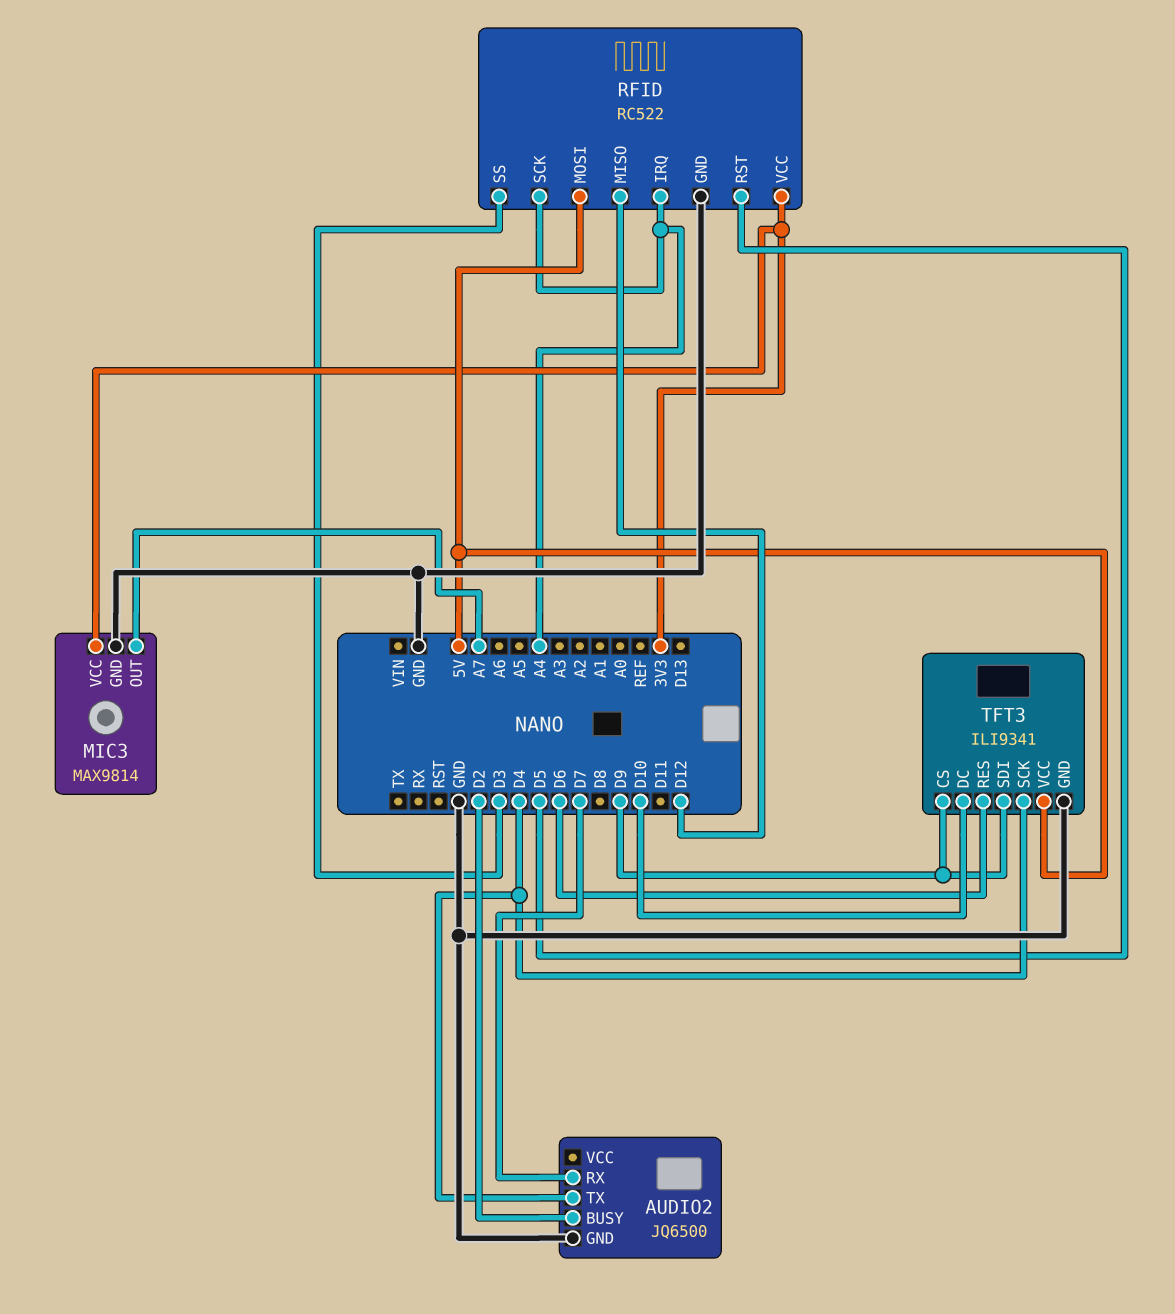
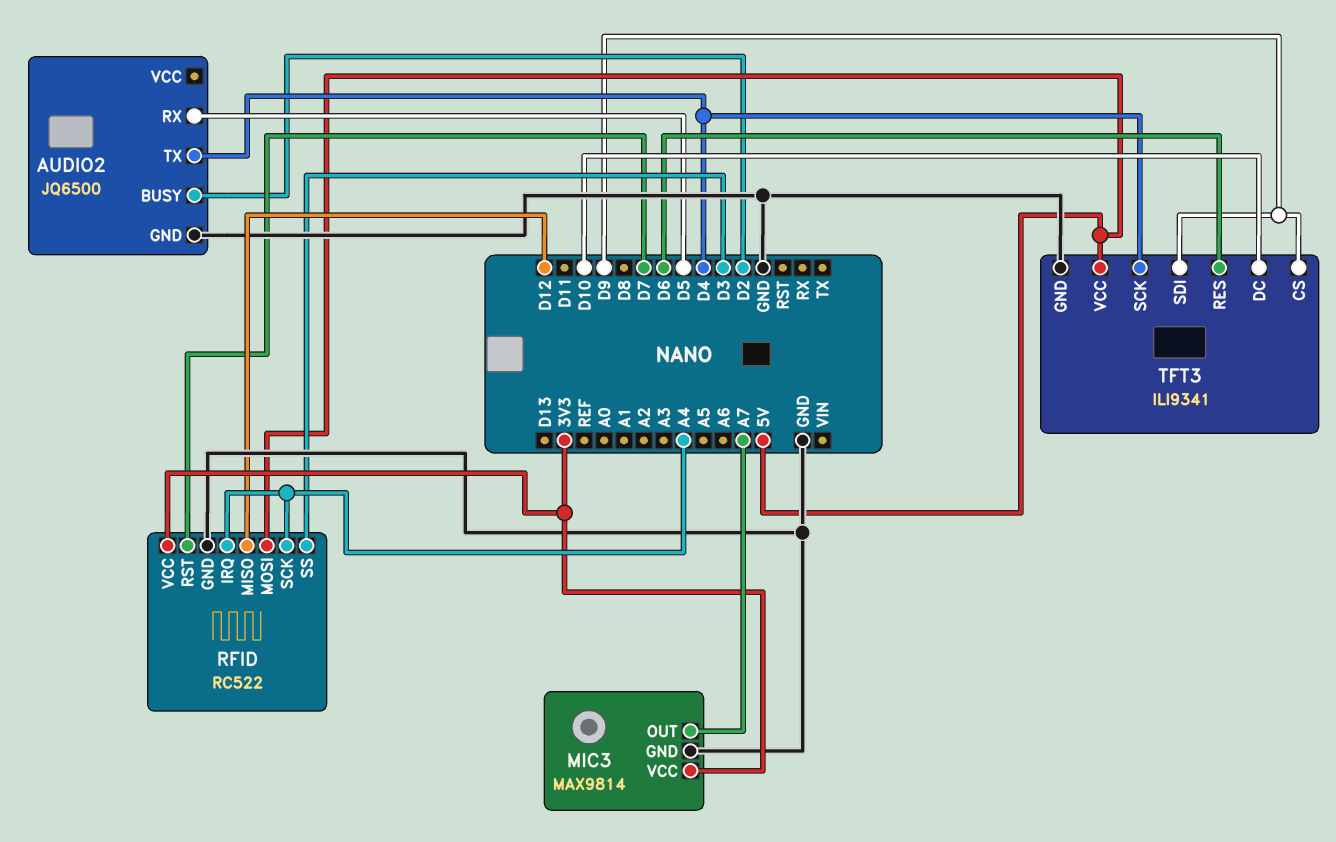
AUDIO2 pin RX: D7 -> D5
RFID pin RST: D5 -> D7

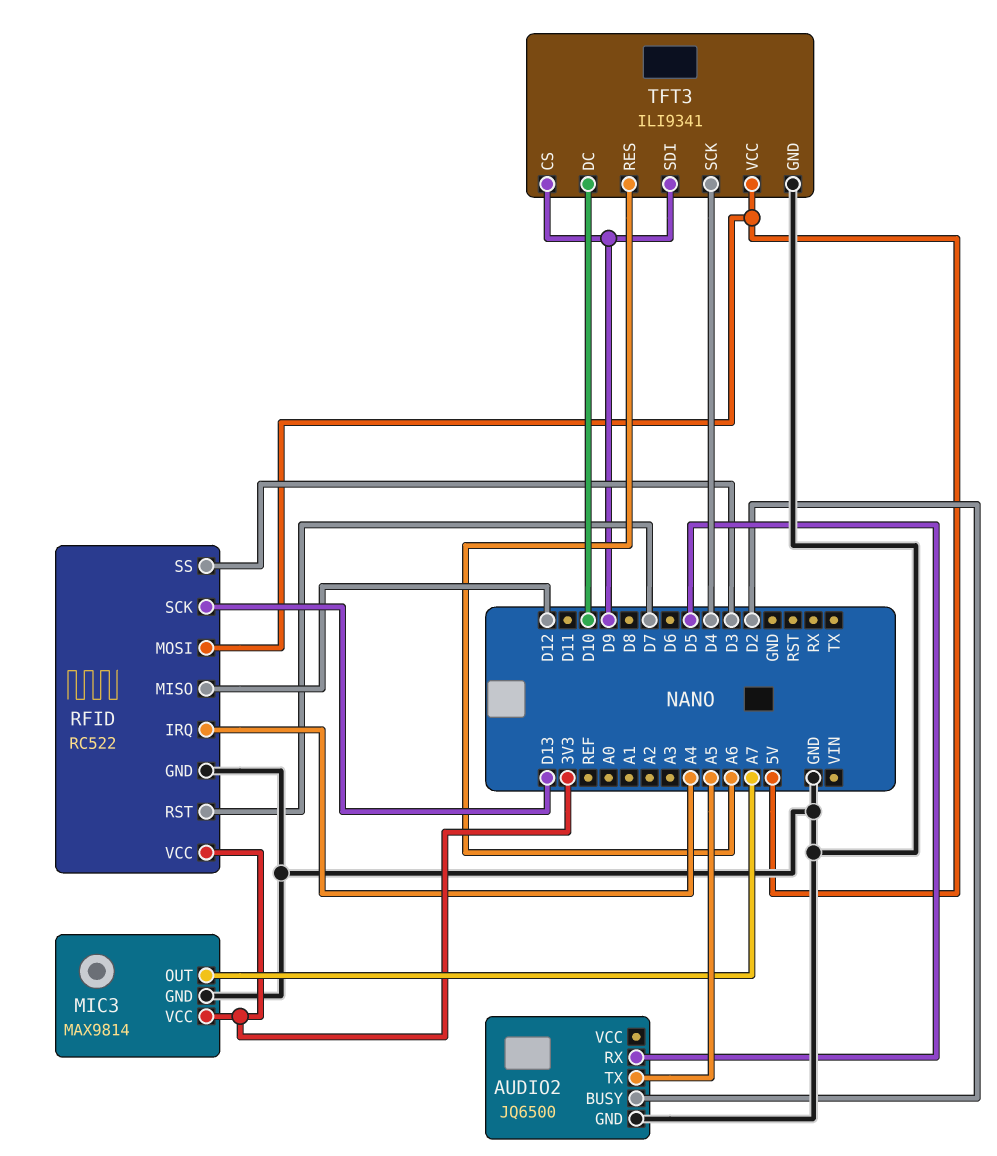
AUDIO2 pin TX: D4 -> A5
RFID pin SCK: A4 -> D13
TFT3 pin RES: D6 -> A6

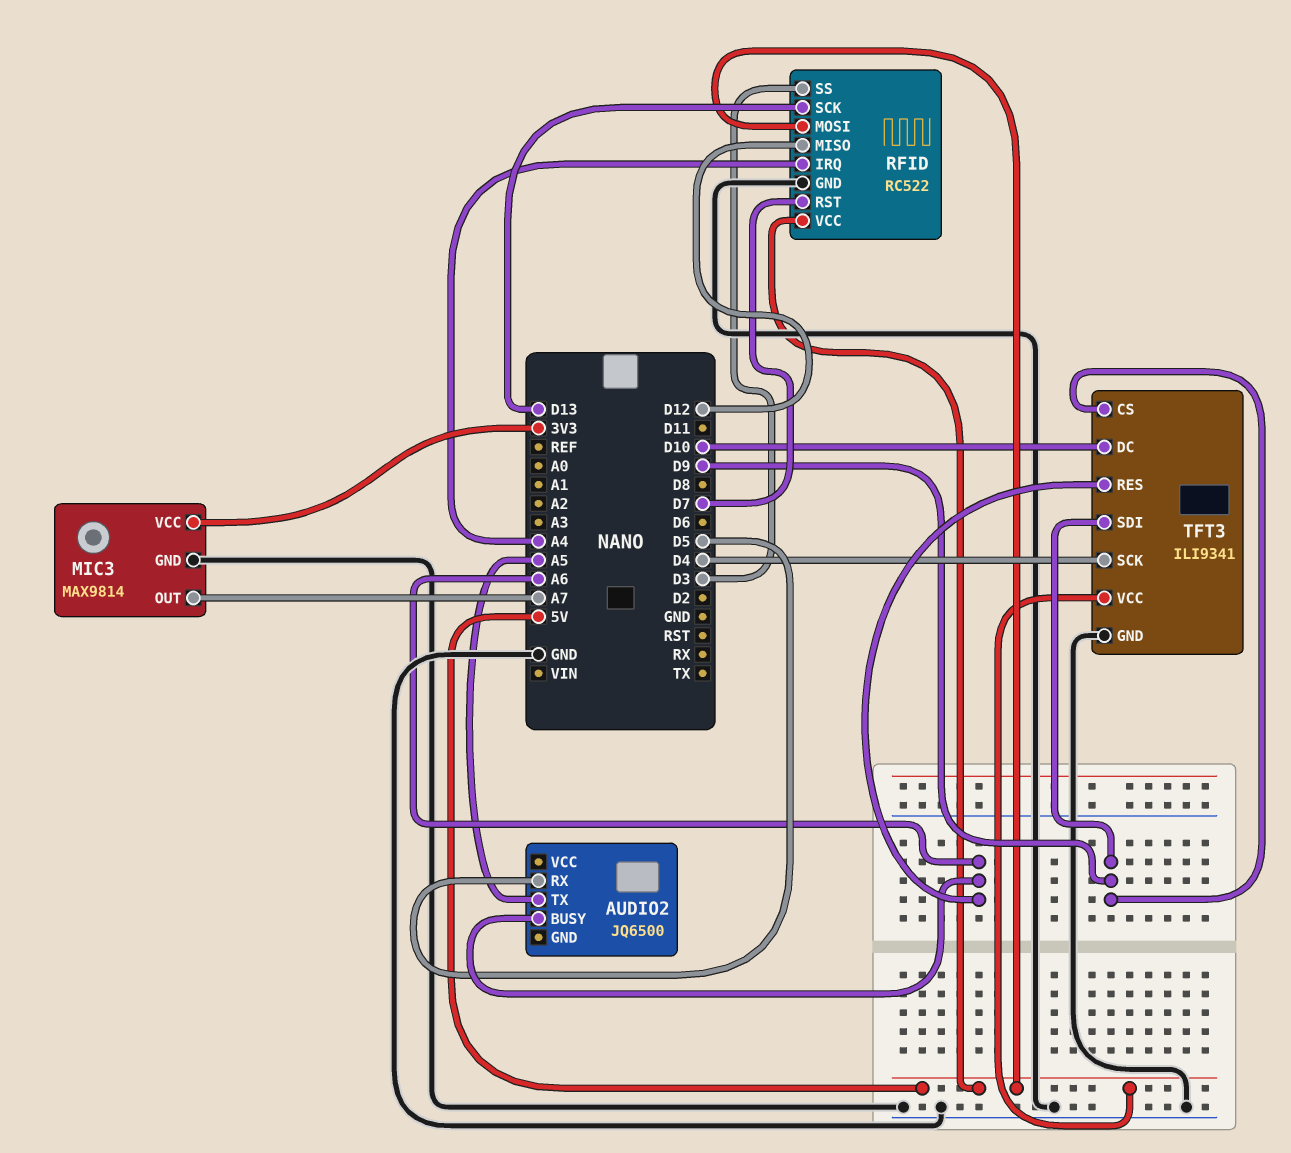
AUDIO2 pin BUSY: D2 -> A6
AUDIO2 pin GND: GND -> none
RFID pin VCC: 3V3 -> 5V

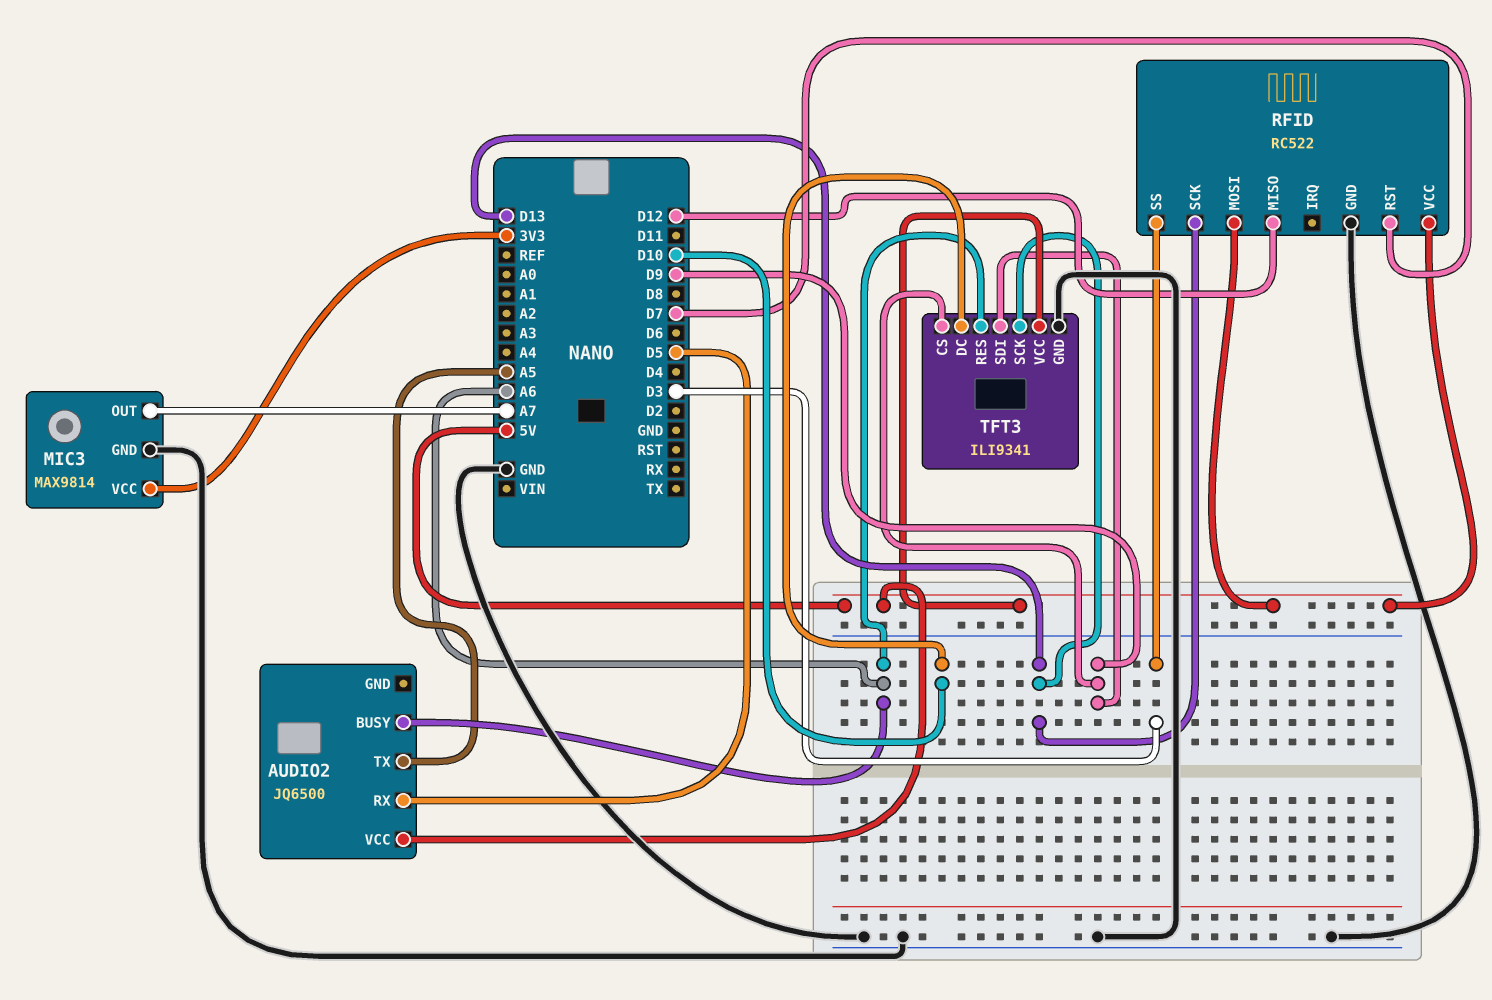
AUDIO2 pin VCC: none -> 5V
RFID pin IRQ: A4 -> none
TFT3 pin SCK: D4 -> D13

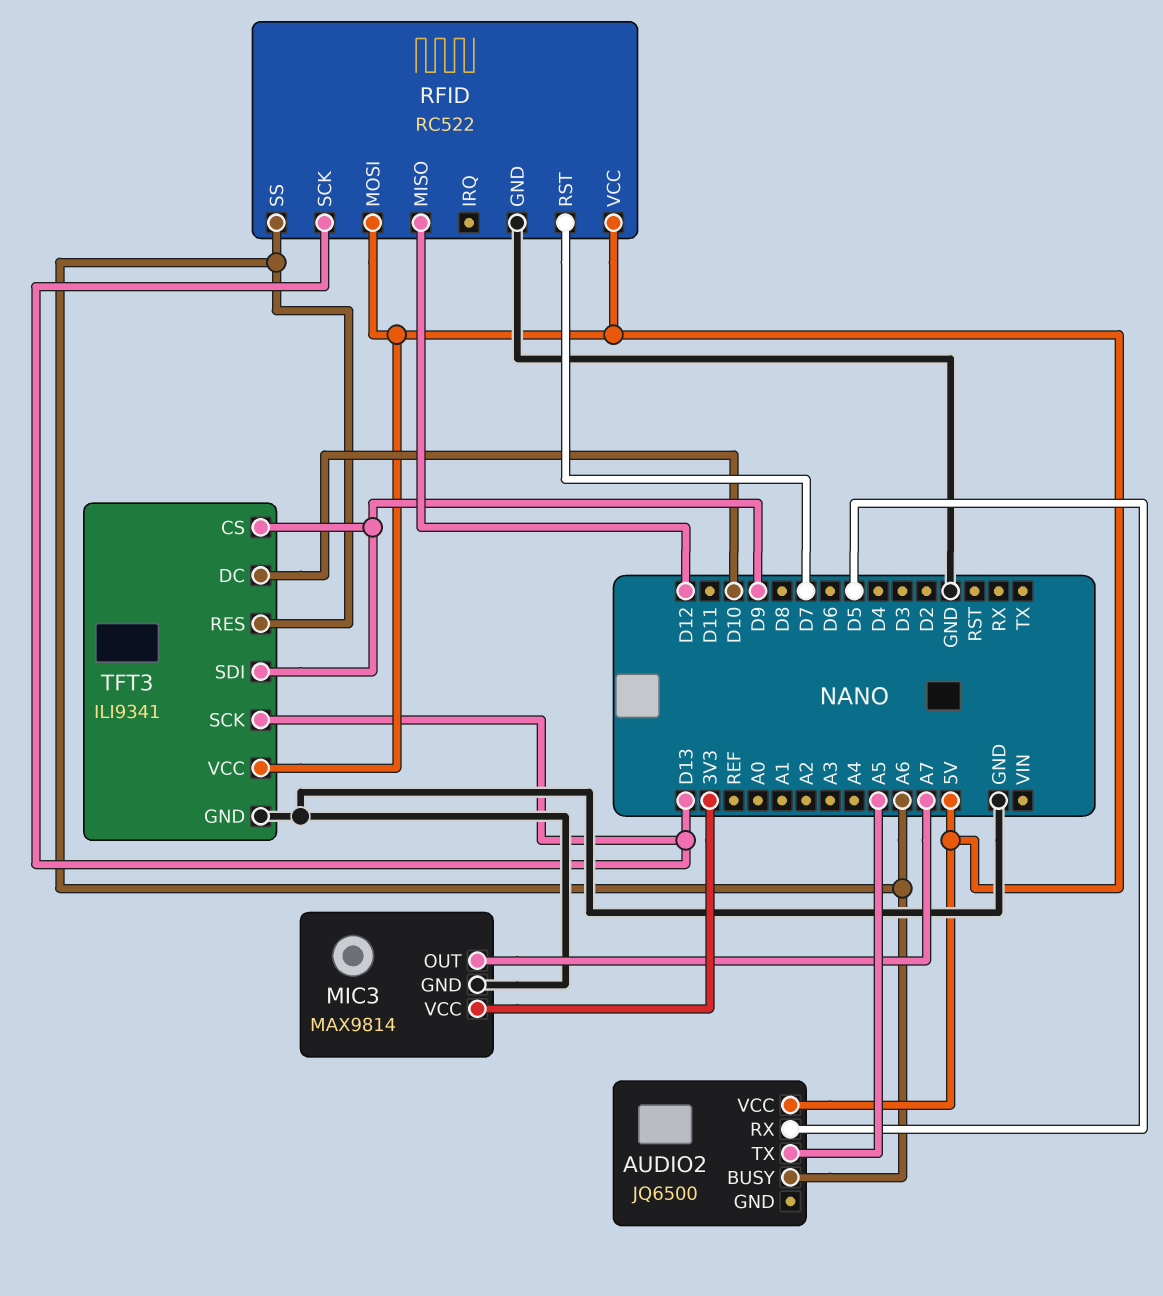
RFID pin SS: D3 -> A6

